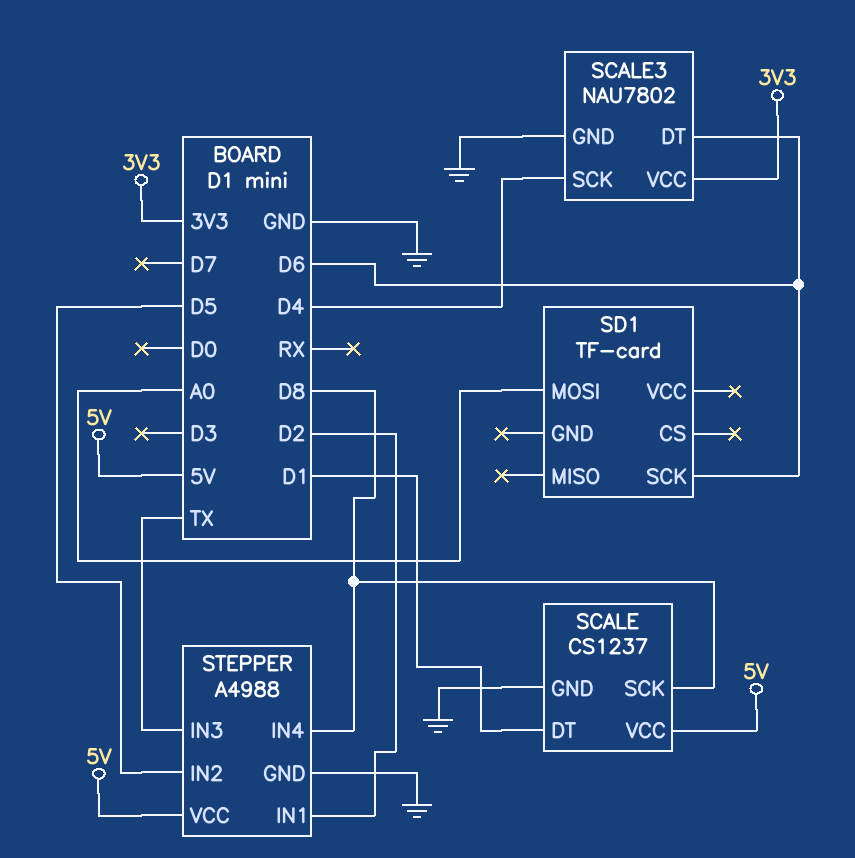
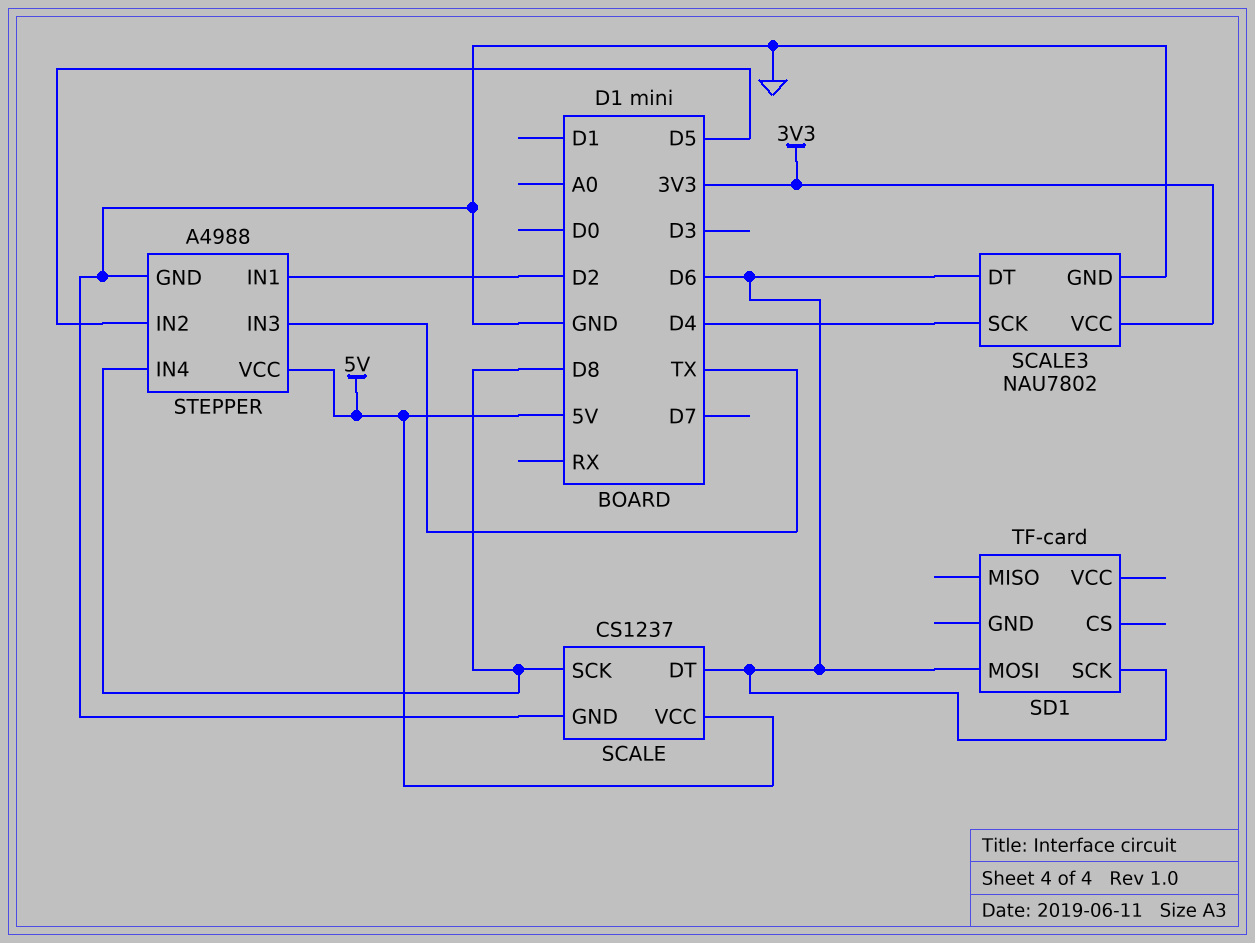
SCALE pin DT: D1 -> D6
SD1 pin MOSI: A0 -> D6

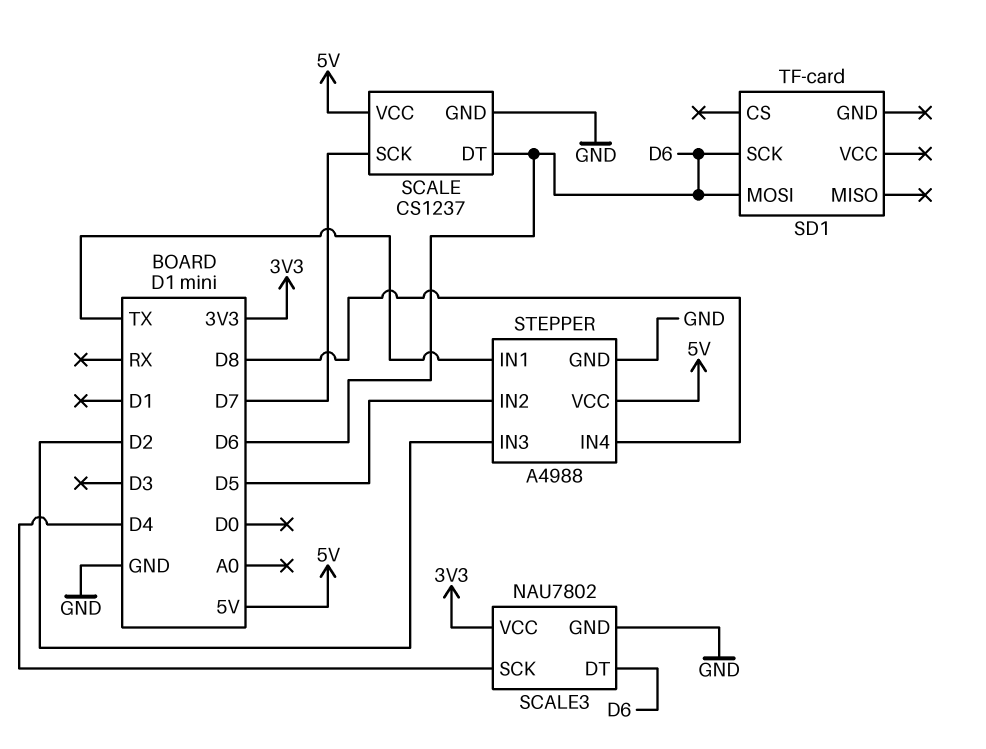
SCALE pin SCK: D8 -> D7
STEPPER pin IN1: D2 -> TX
STEPPER pin IN3: TX -> D2

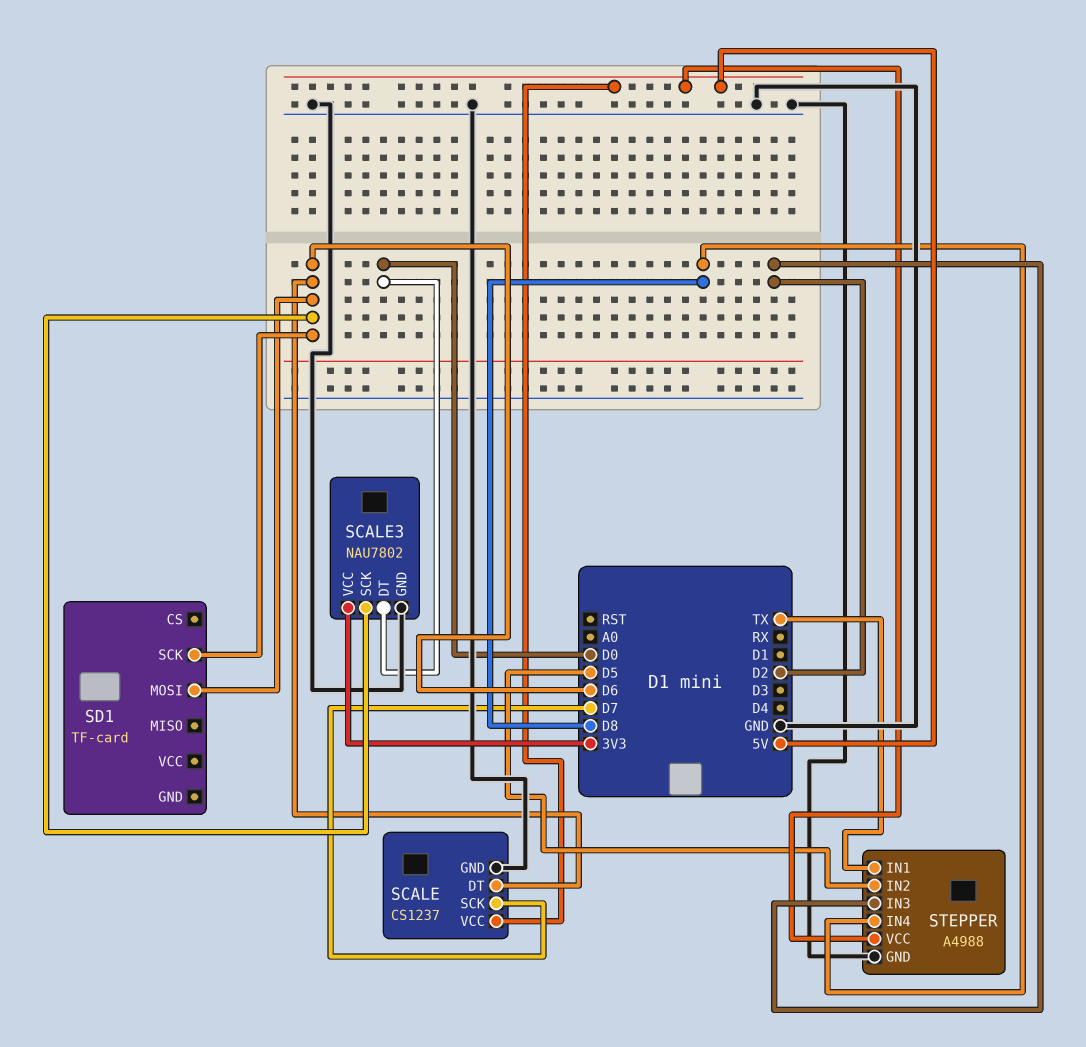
SCALE3 pin DT: D6 -> D0
SCALE3 pin SCK: D4 -> D6

